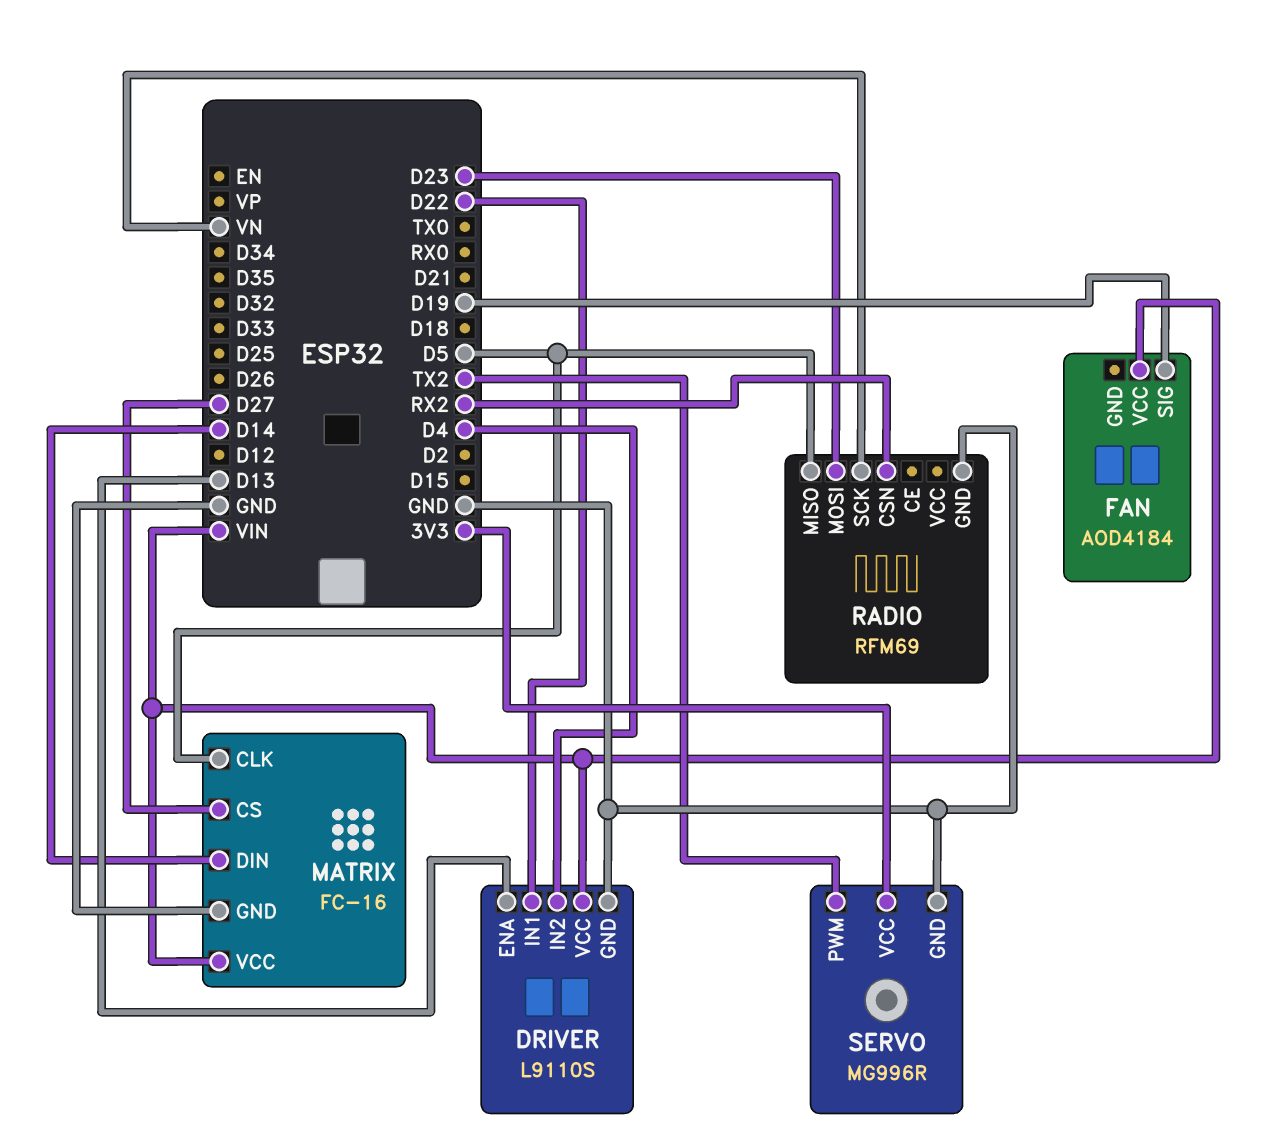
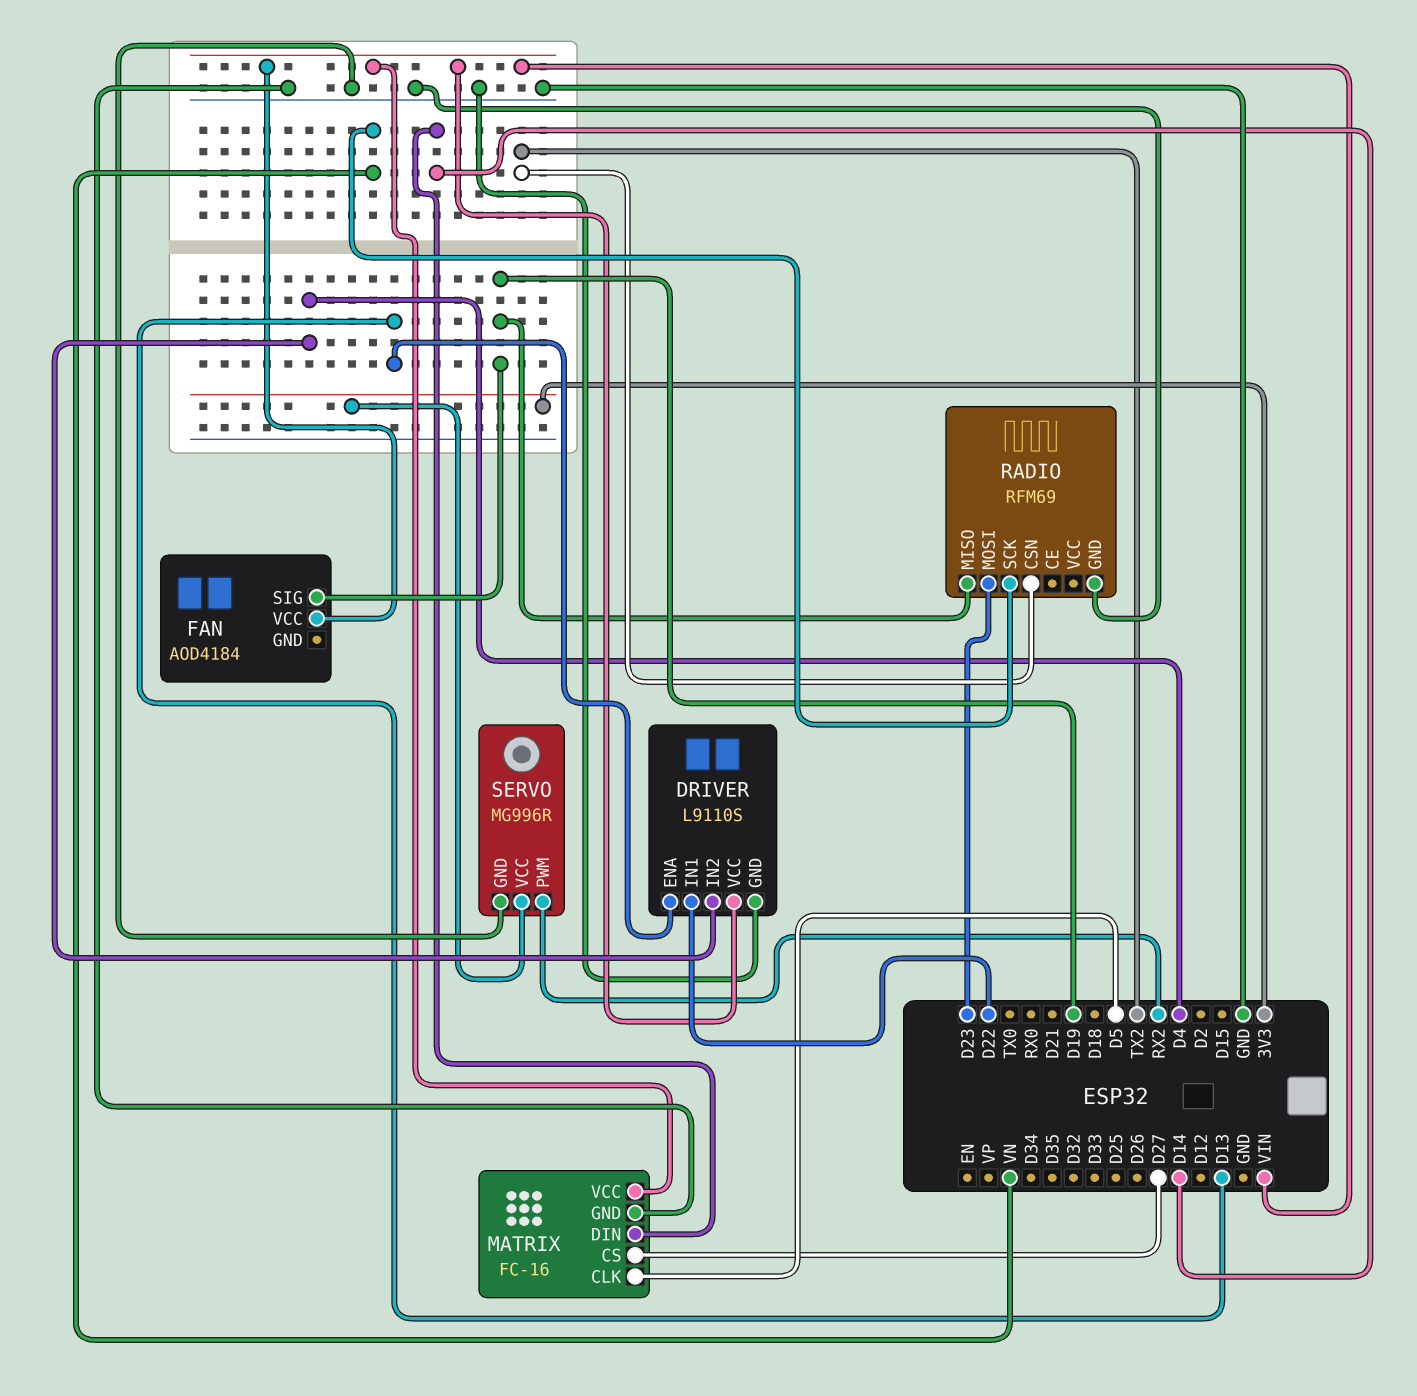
RADIO pin CSN: RX2 -> TX2
RADIO pin MISO: D5 -> D19
SERVO pin PWM: TX2 -> RX2

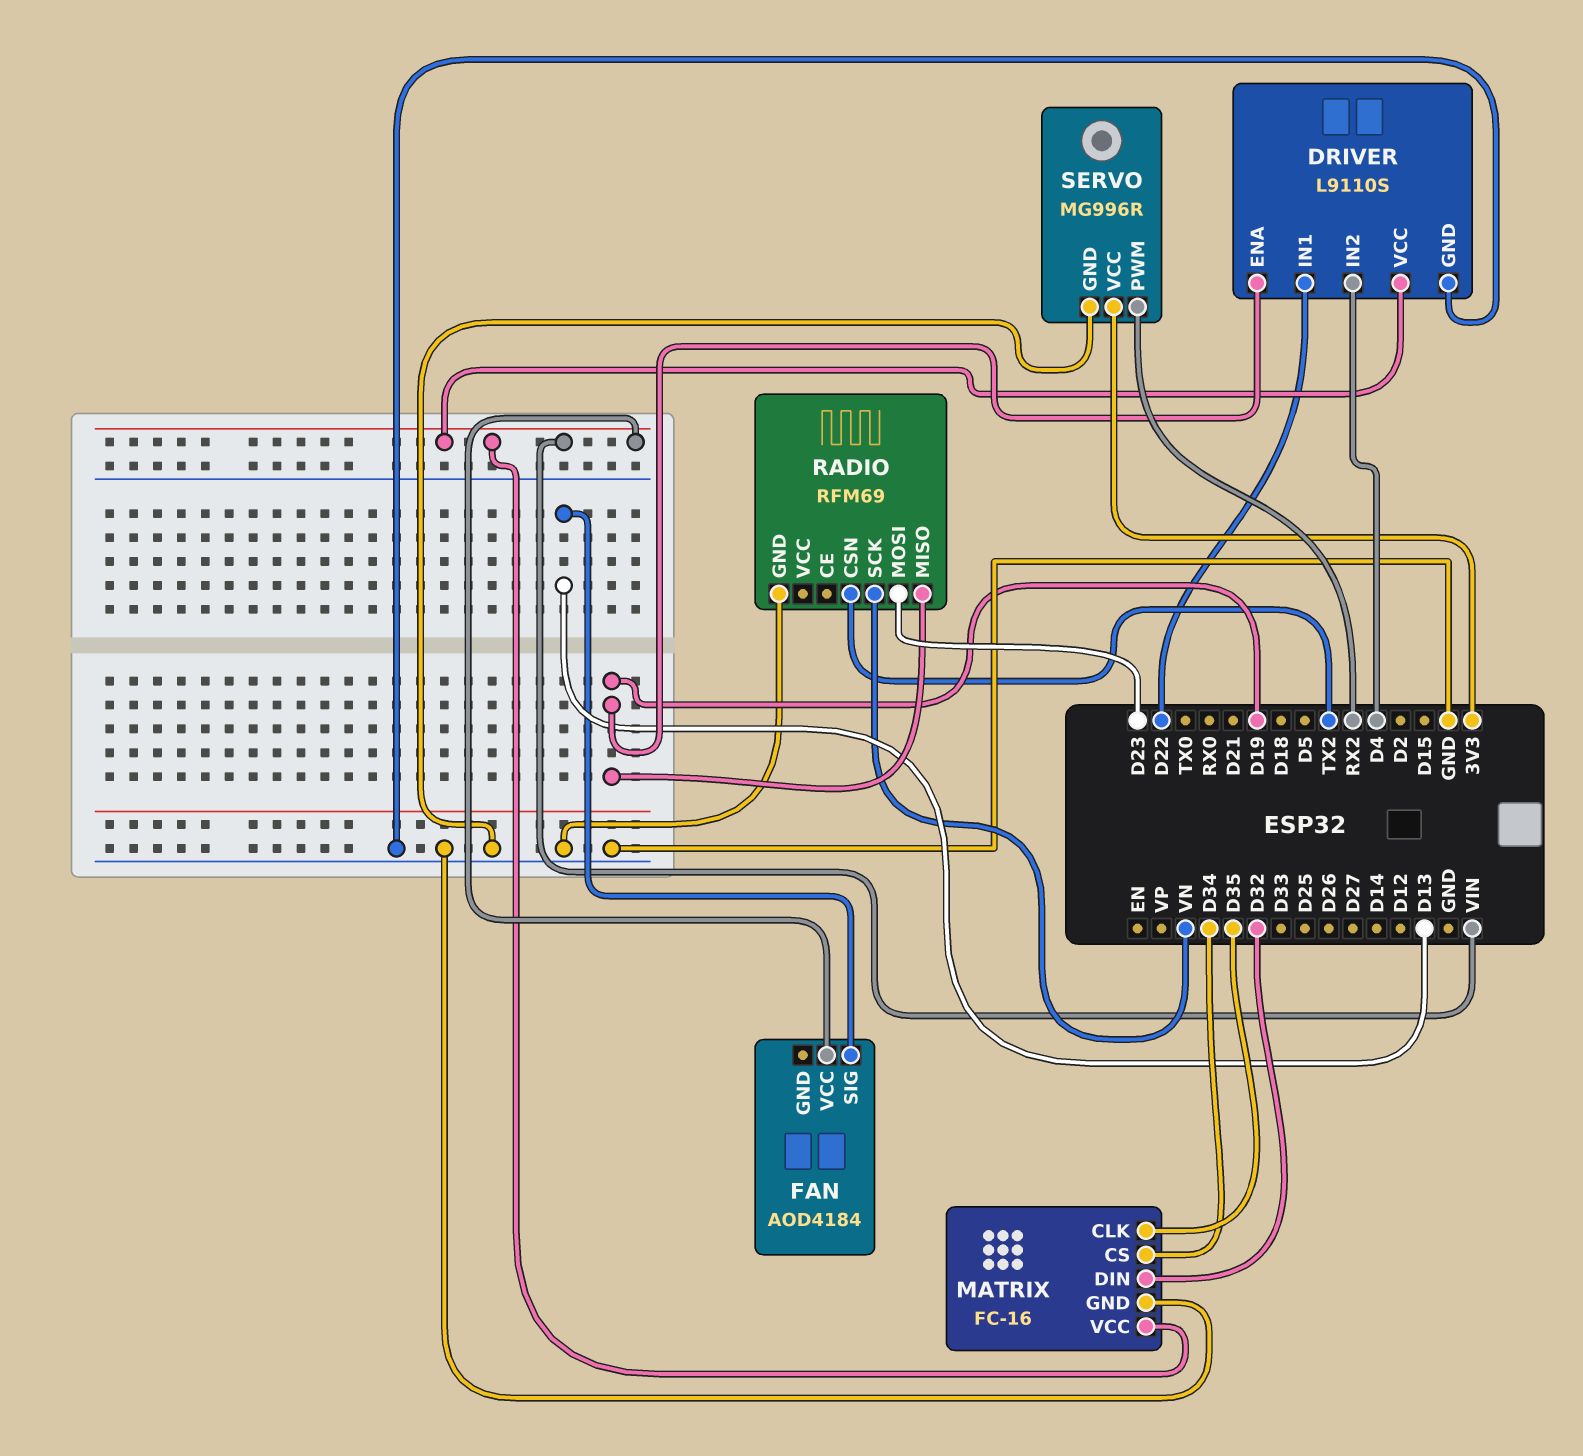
DRIVER pin ENA: D13 -> D19
FAN pin SIG: D19 -> D13
MATRIX pin CLK: D5 -> D35
MATRIX pin CS: D27 -> D34
MATRIX pin DIN: D14 -> D32

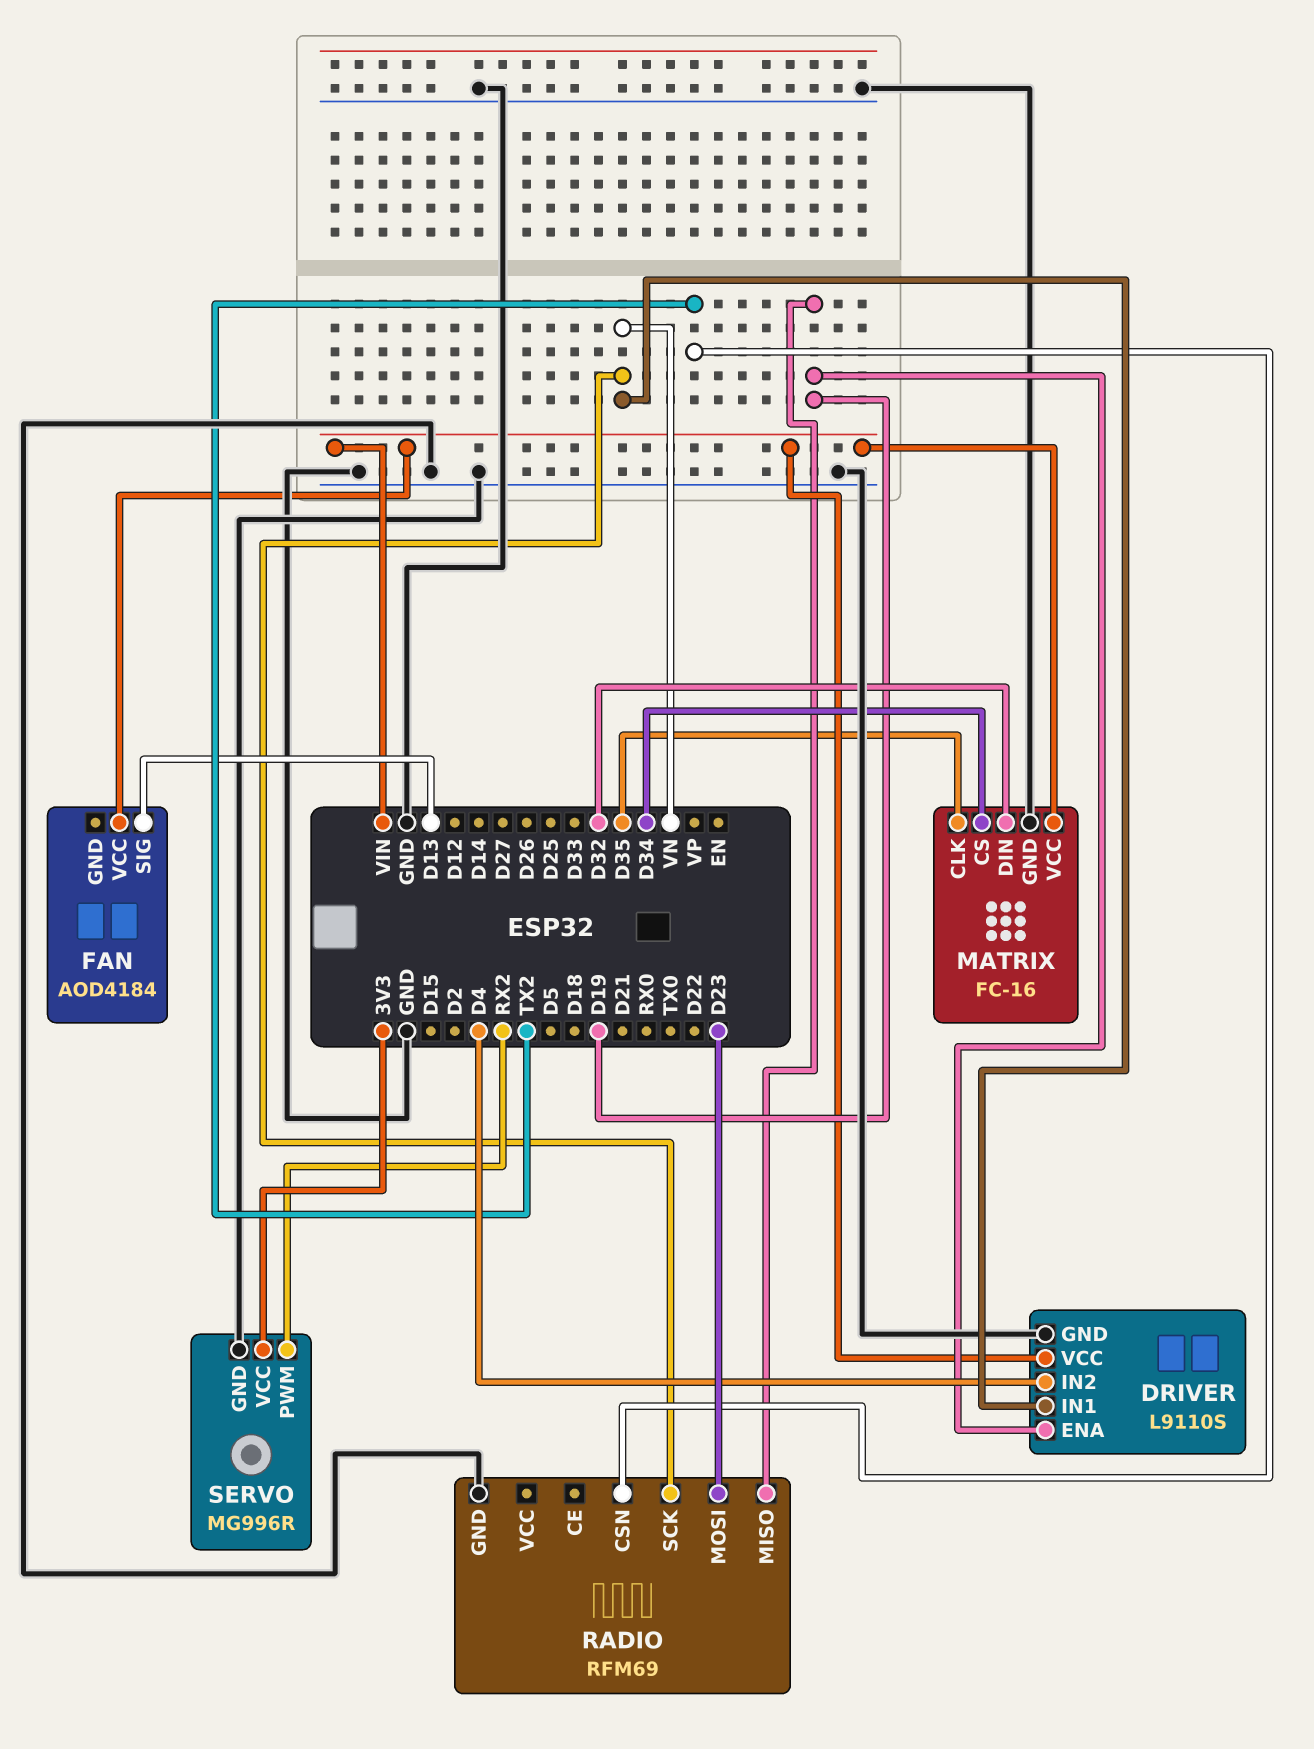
DRIVER pin IN1: D22 -> VN

